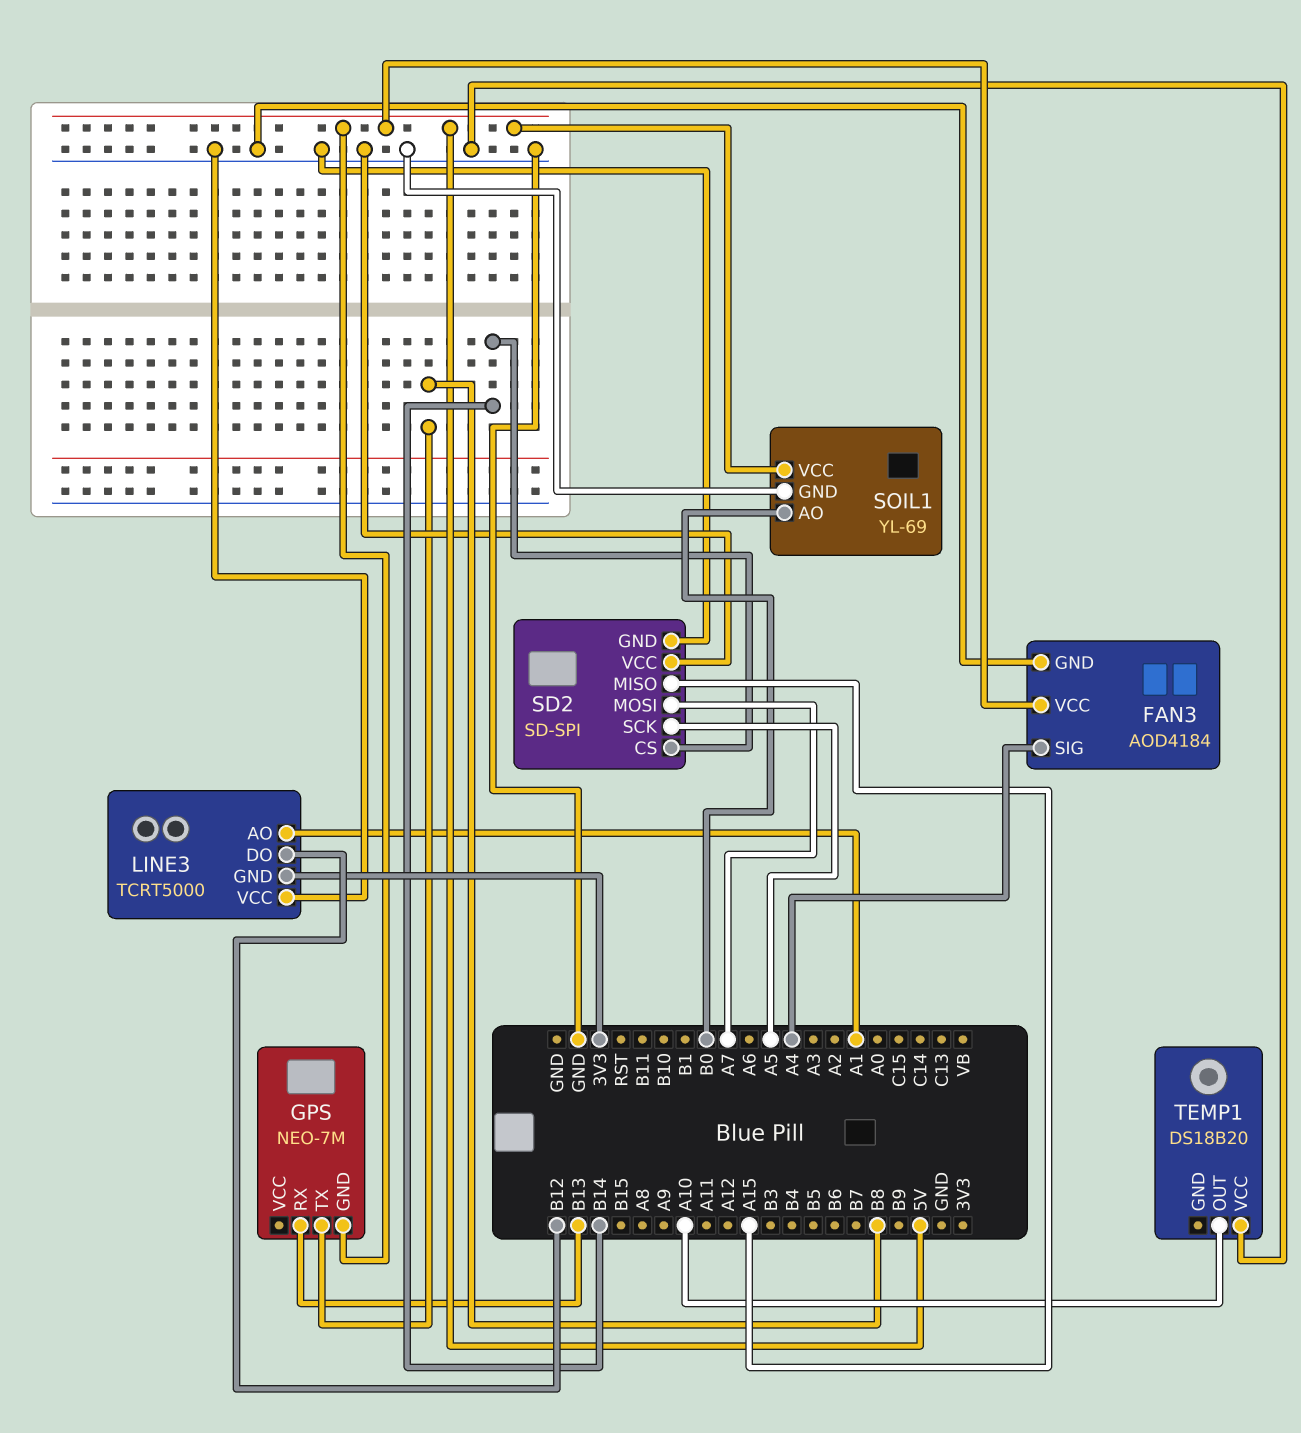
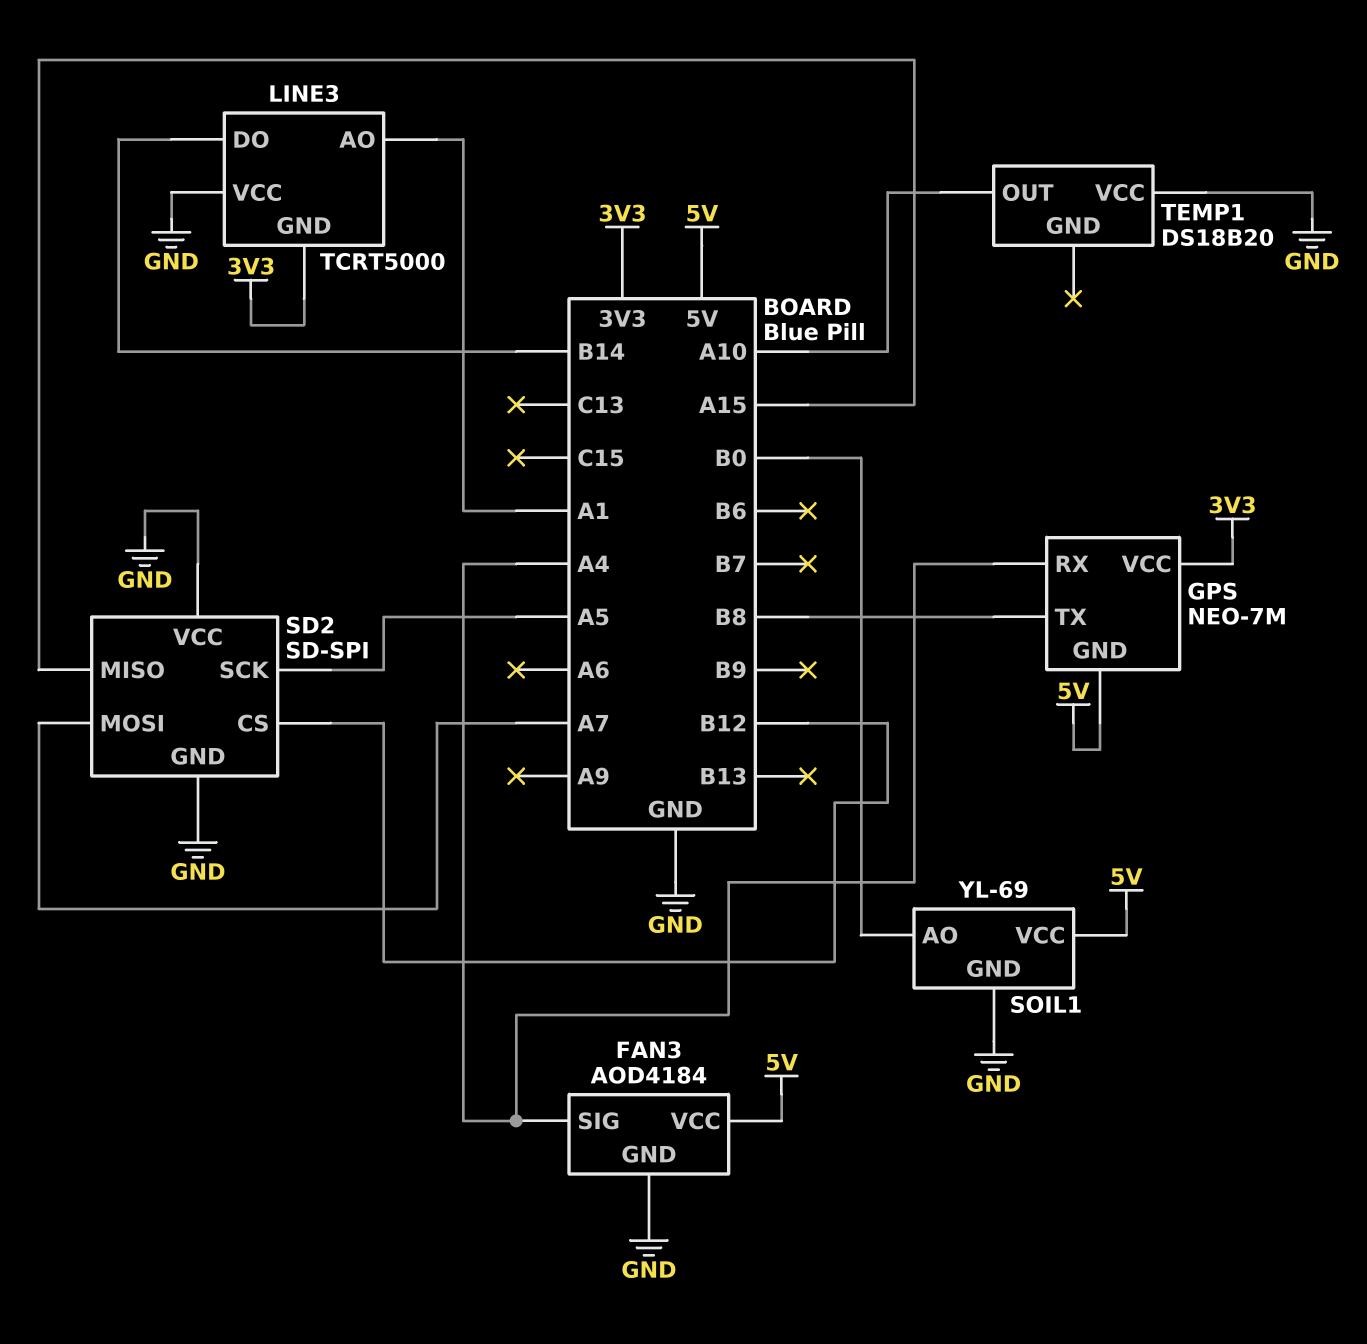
GPS pin RX: B13 -> A4
GPS pin VCC: none -> 3V3
LINE3 pin DO: B12 -> B14
SD2 pin CS: B14 -> B12

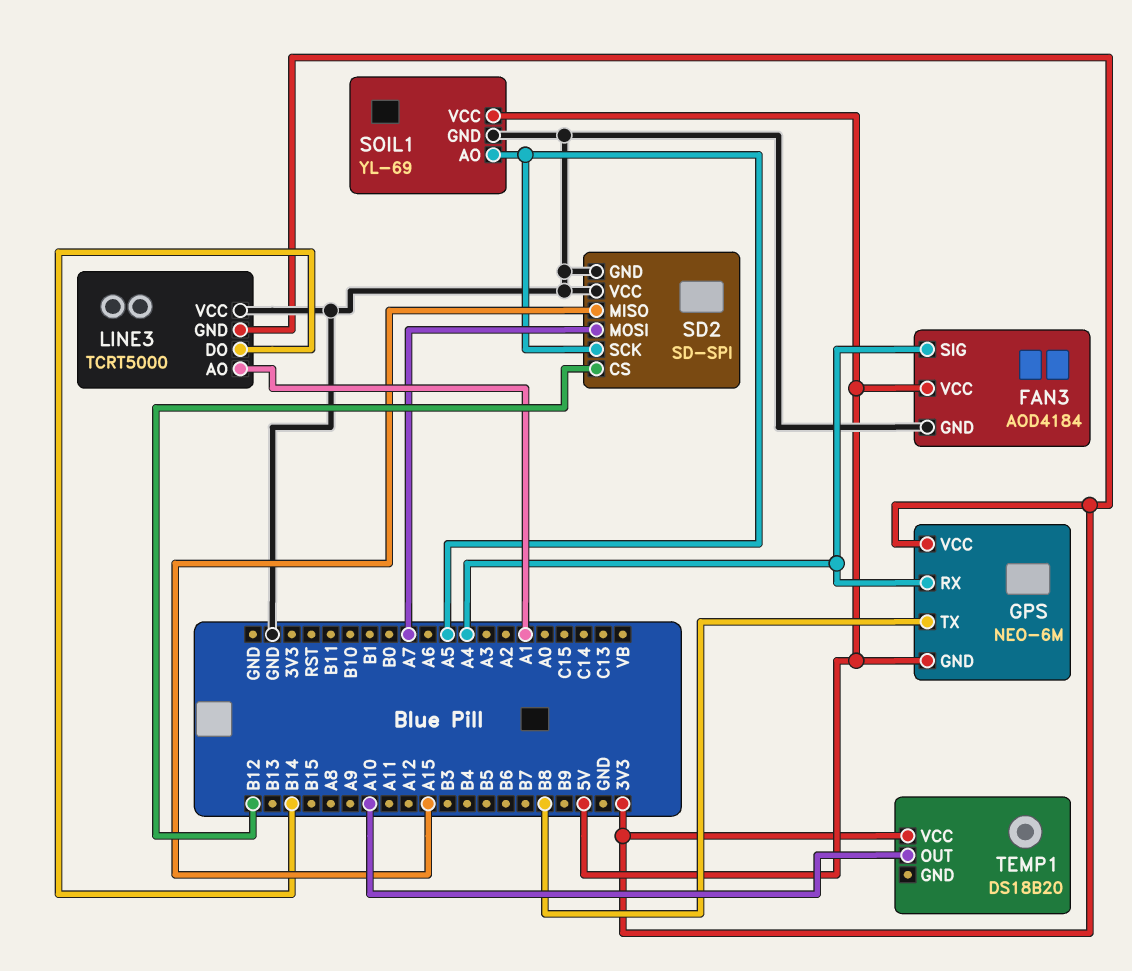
GPS: NEO-7M -> NEO-6M
SOIL1 pin AO: B0 -> A5
TEMP1 pin VCC: GND -> 3V3

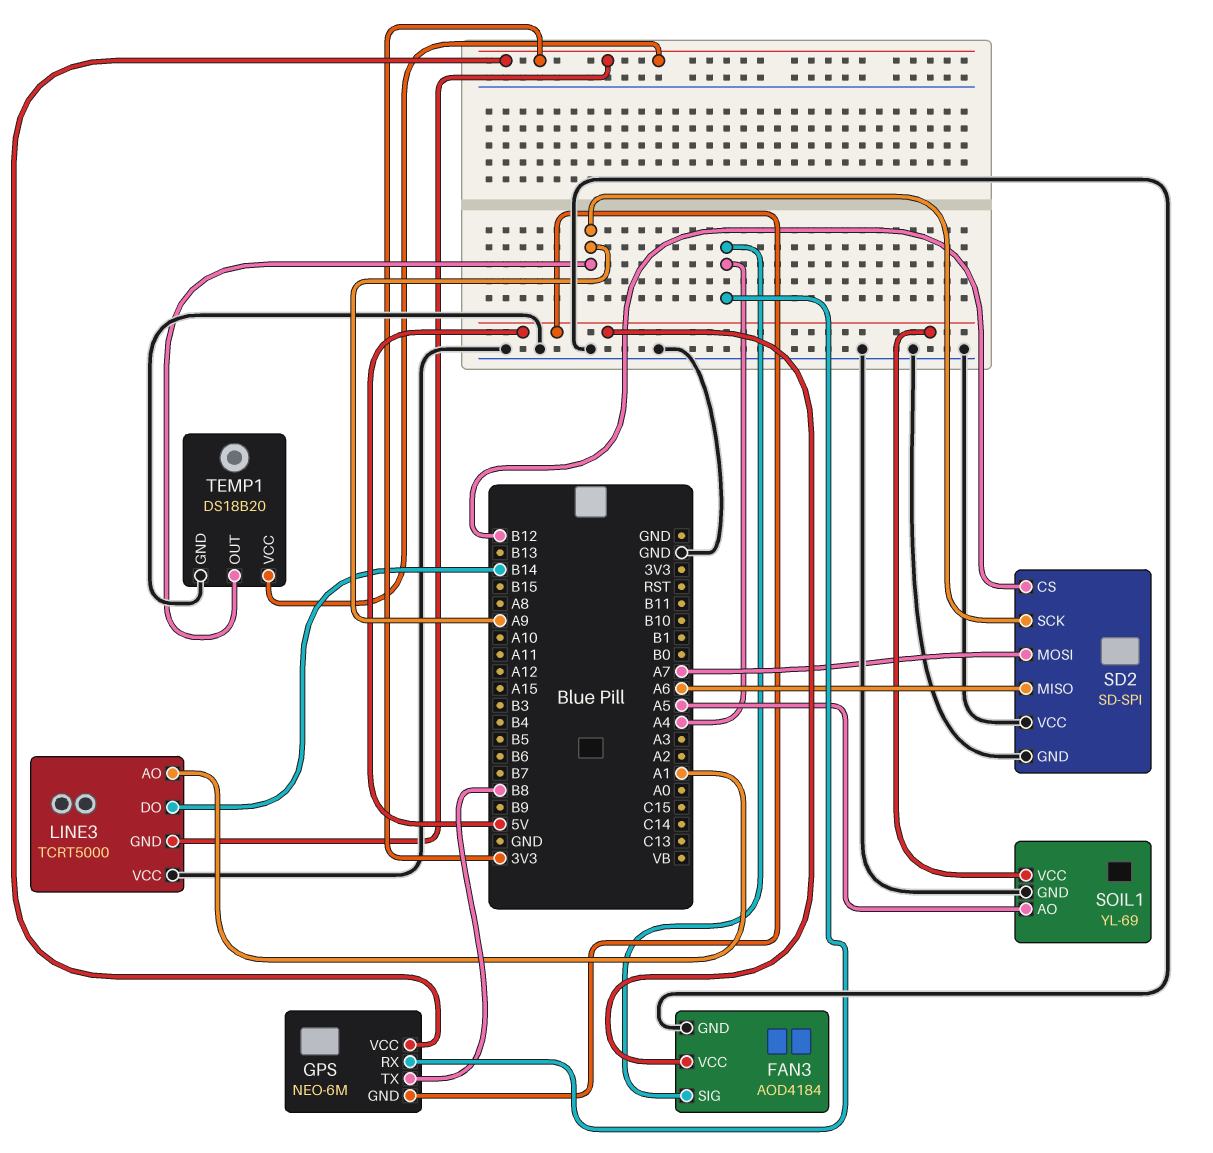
SD2 pin MISO: A15 -> A6
SD2 pin SCK: A5 -> A9
TEMP1 pin GND: none -> GND
TEMP1 pin OUT: A10 -> A9

